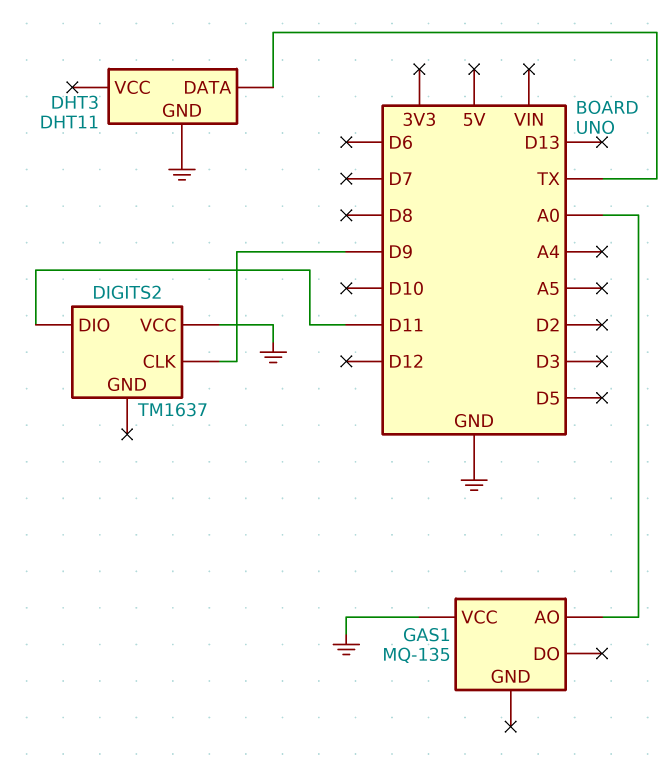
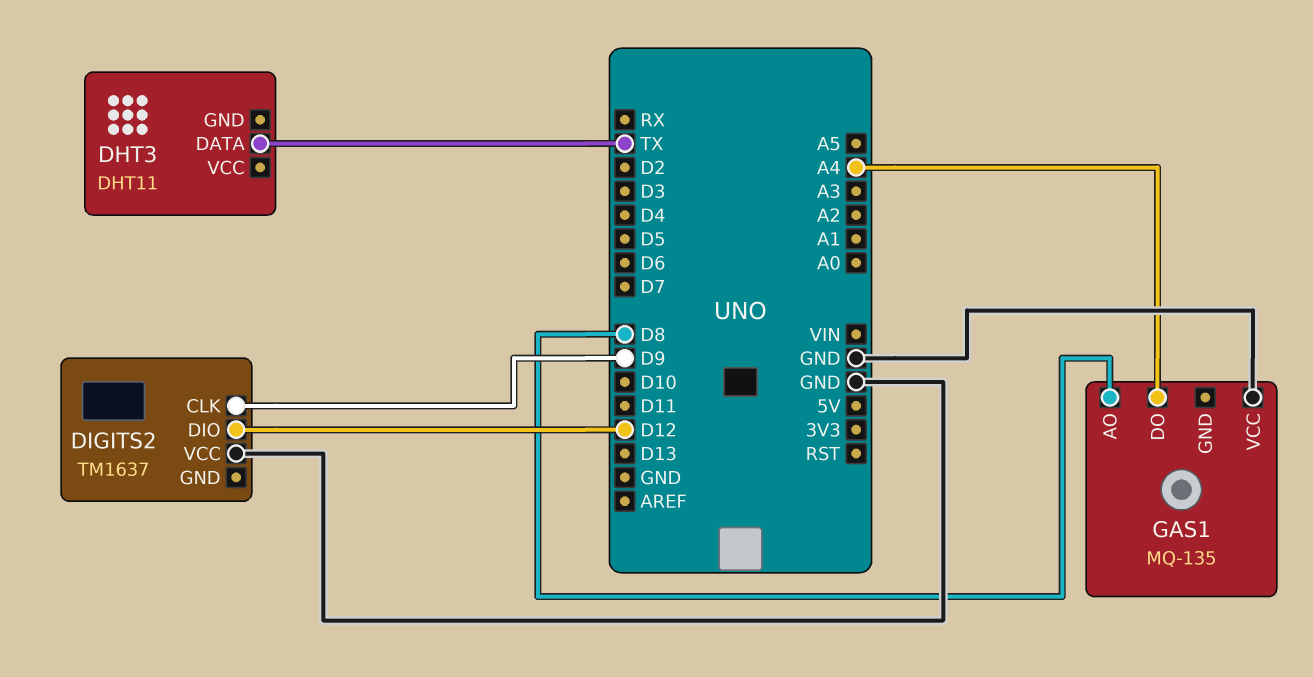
DHT3 pin GND: GND -> none
DIGITS2 pin DIO: D11 -> D12
GAS1 pin AO: A0 -> D8
GAS1 pin DO: none -> A4

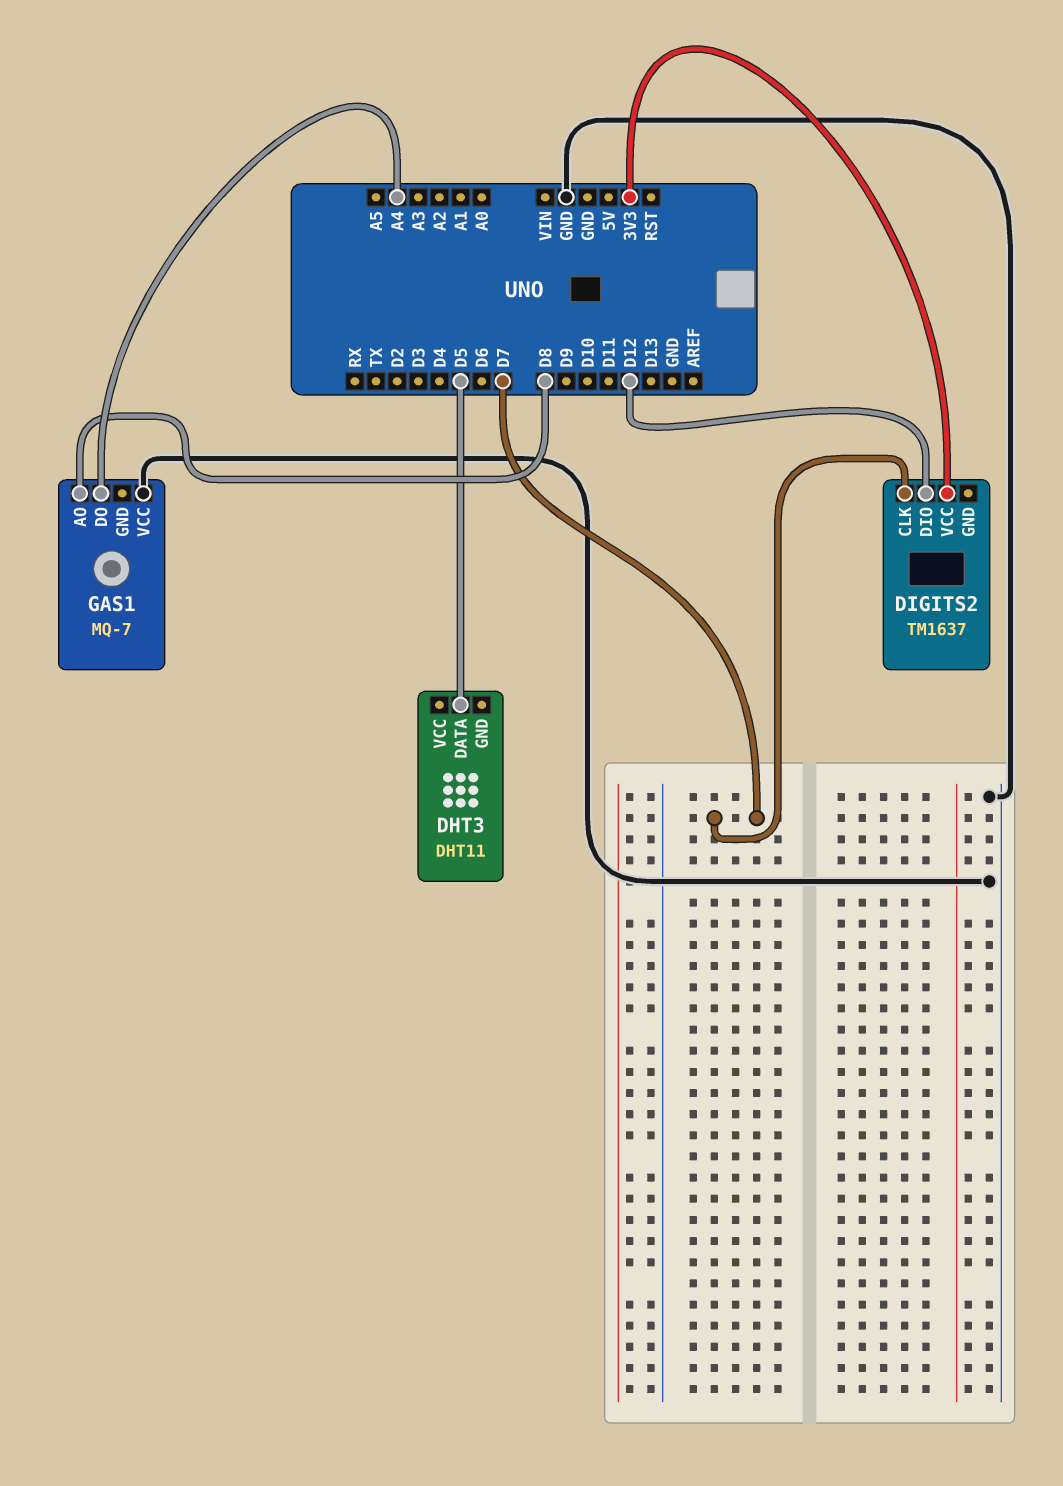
DHT3 pin DATA: TX -> D5
DIGITS2 pin CLK: D9 -> D7
DIGITS2 pin VCC: GND -> 3V3
GAS1: MQ-135 -> MQ-7

